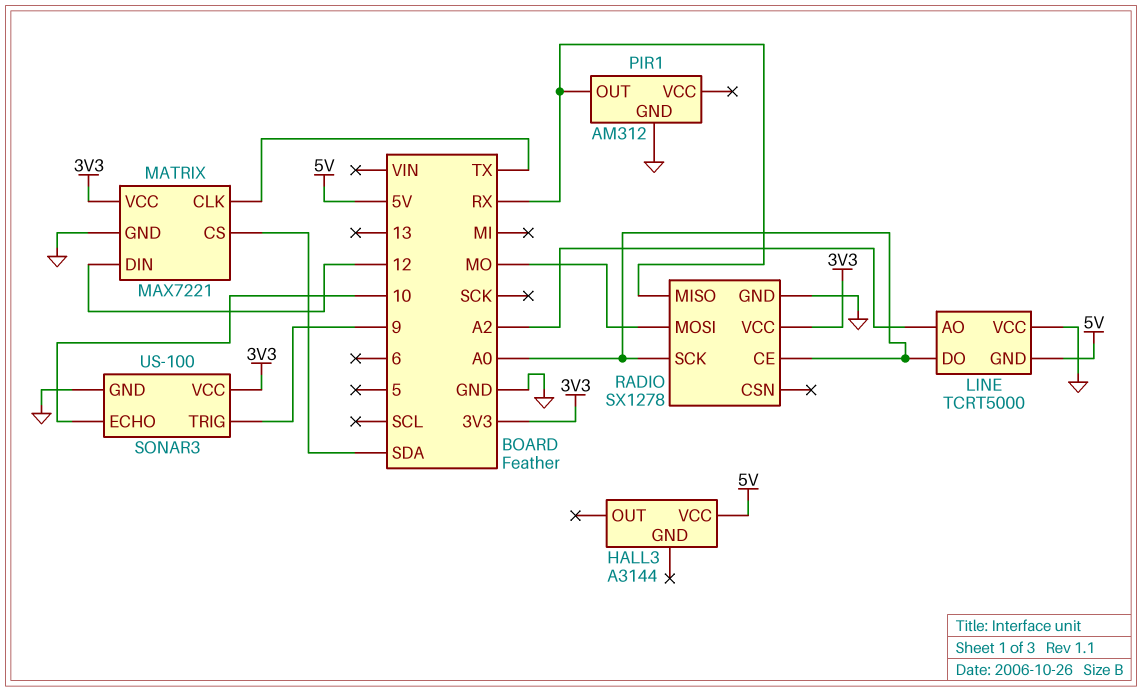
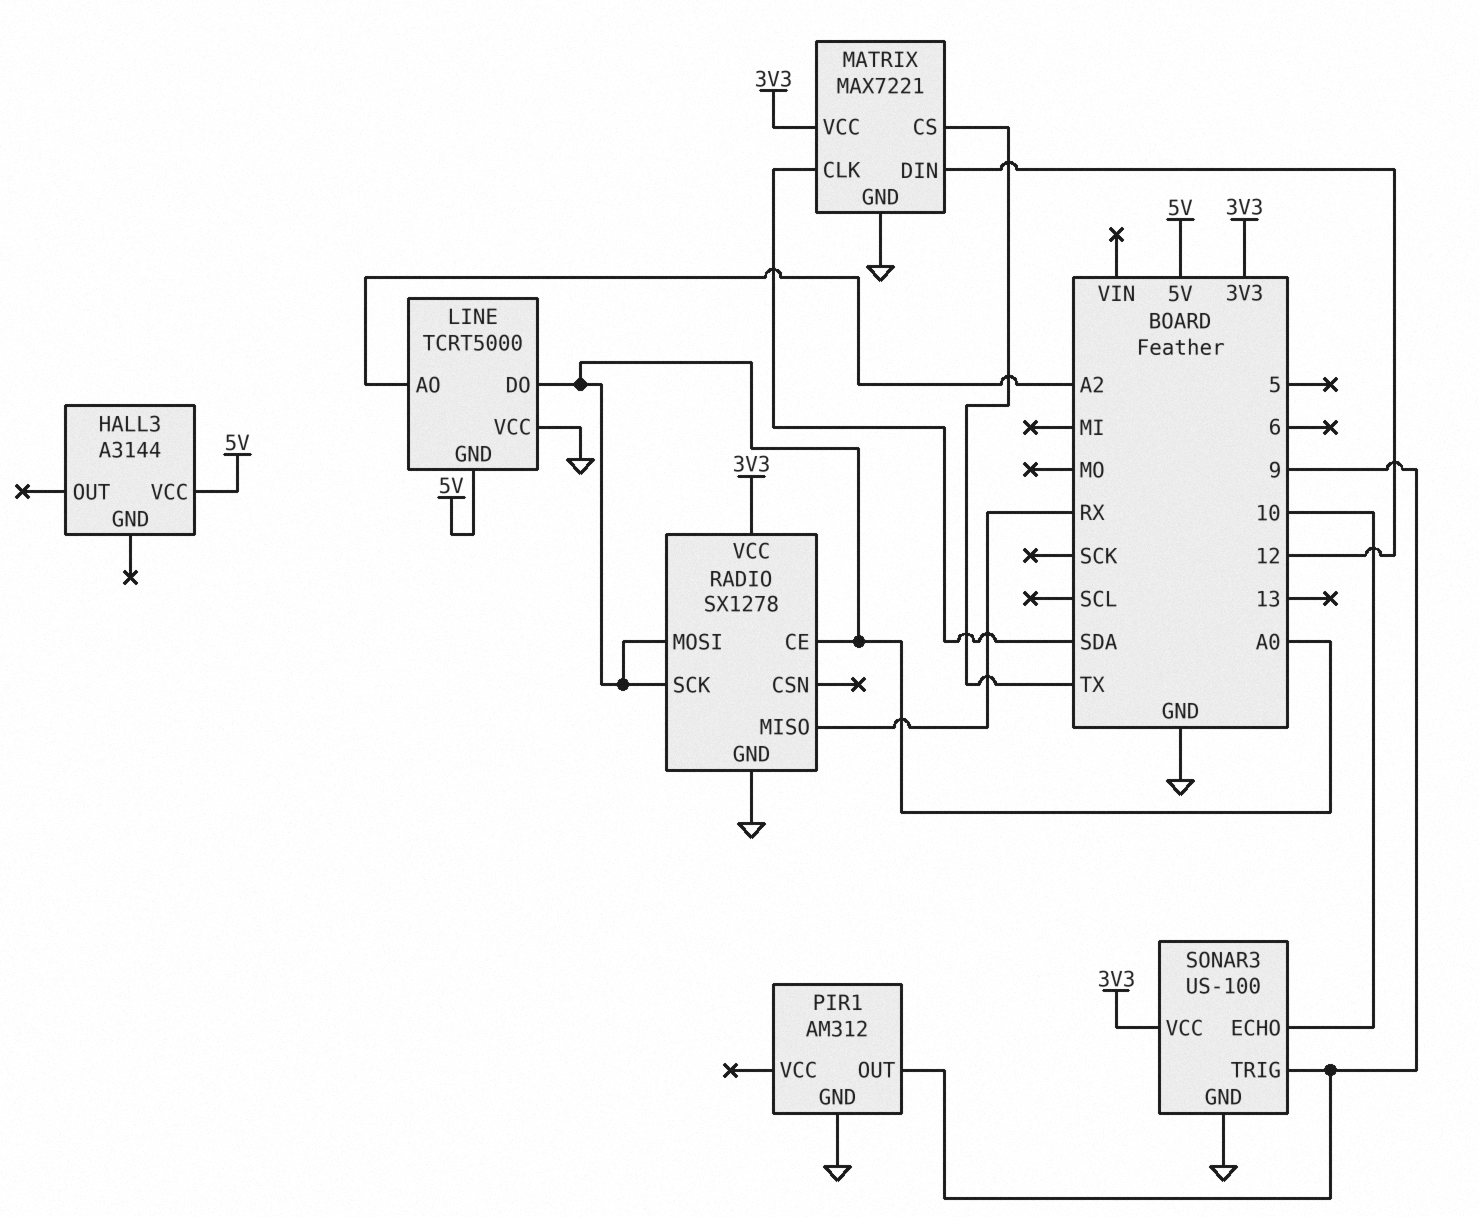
MATRIX pin CLK: TX -> SDA
MATRIX pin CS: SDA -> TX
PIR1 pin OUT: RX -> 9
RADIO pin MOSI: MO -> A0

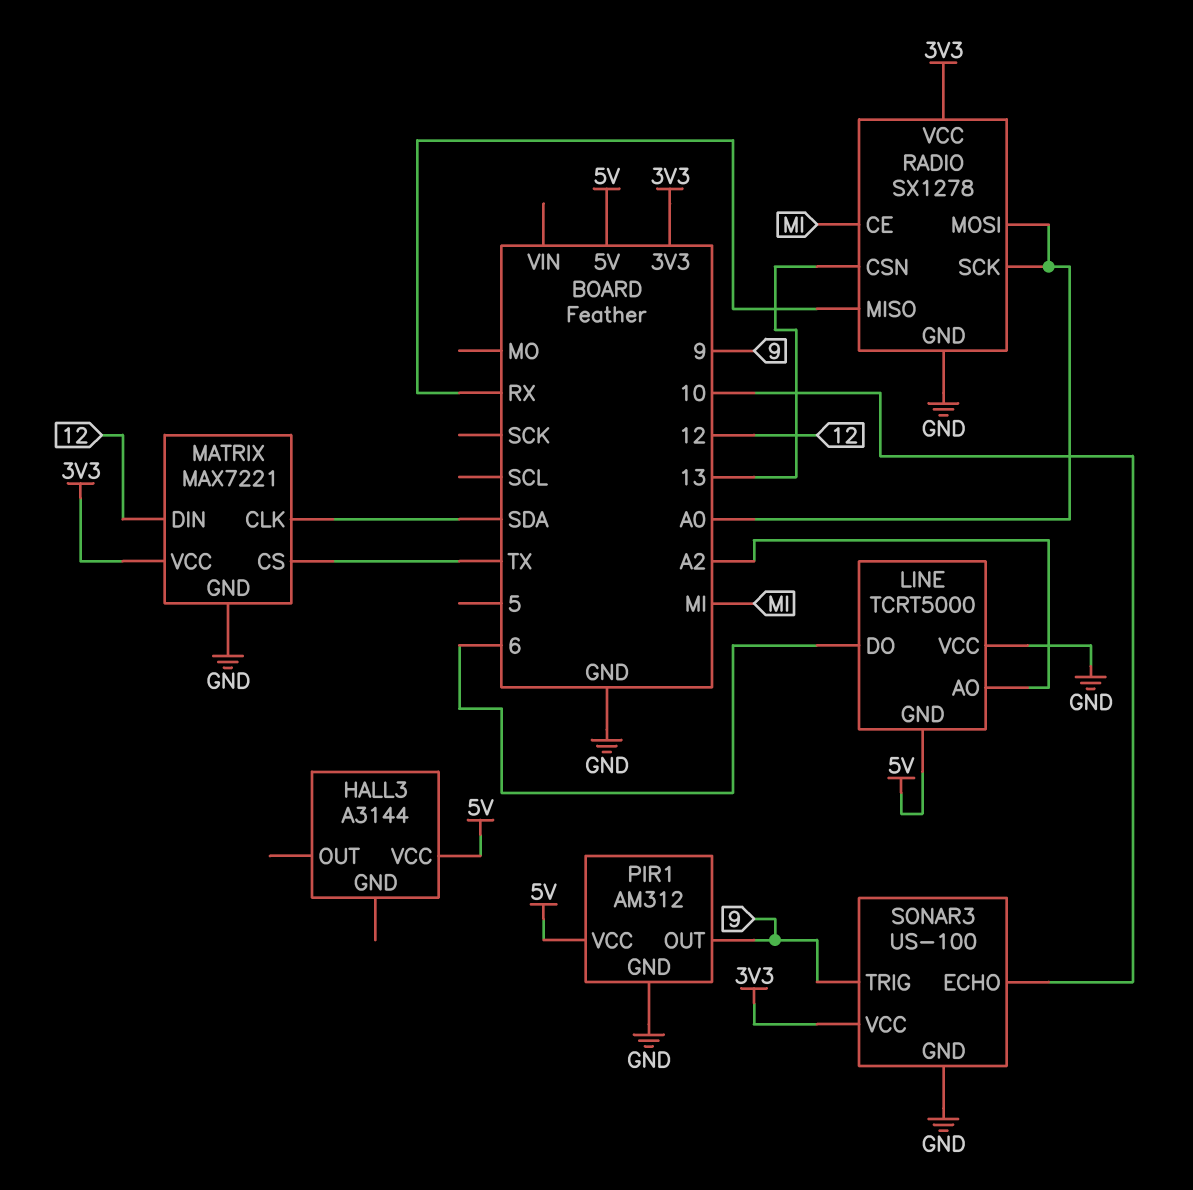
LINE pin DO: A0 -> 6
PIR1 pin VCC: none -> 5V
RADIO pin CE: A0 -> MI
RADIO pin CSN: none -> 13

